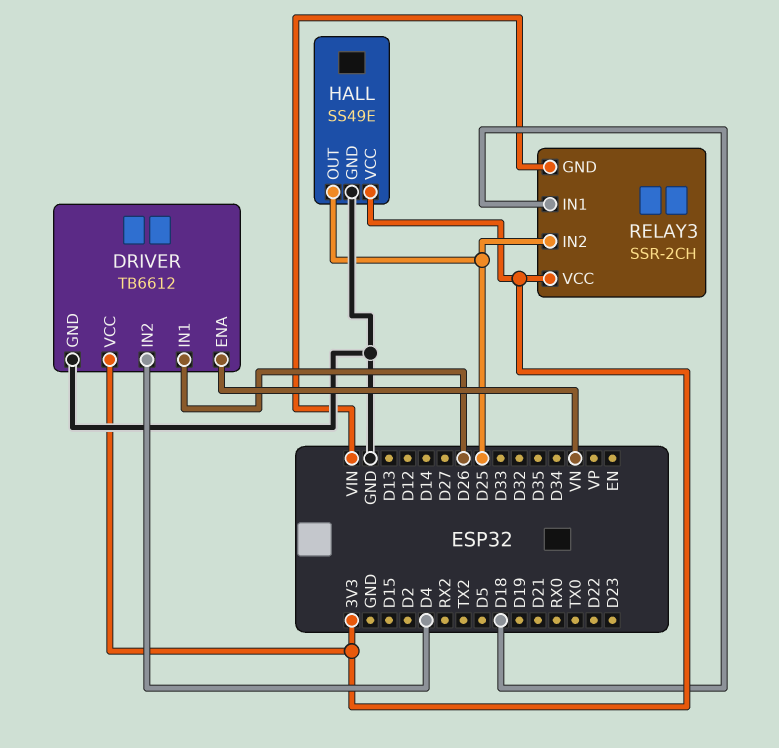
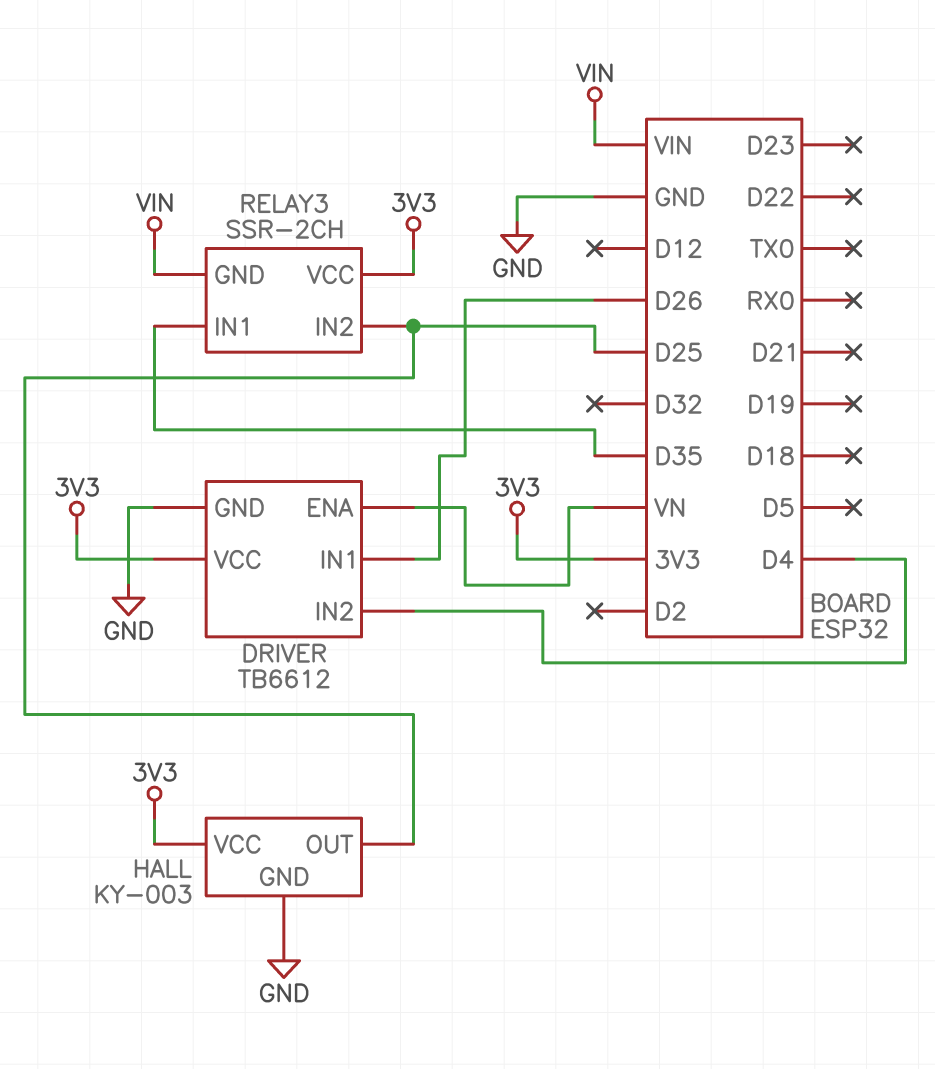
HALL: SS49E -> KY-003
RELAY3 pin IN1: D18 -> D35

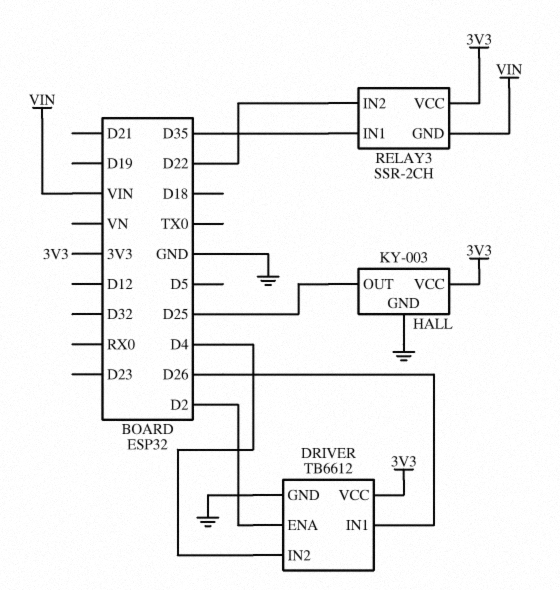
DRIVER pin ENA: VN -> D2
RELAY3 pin IN2: D25 -> D22

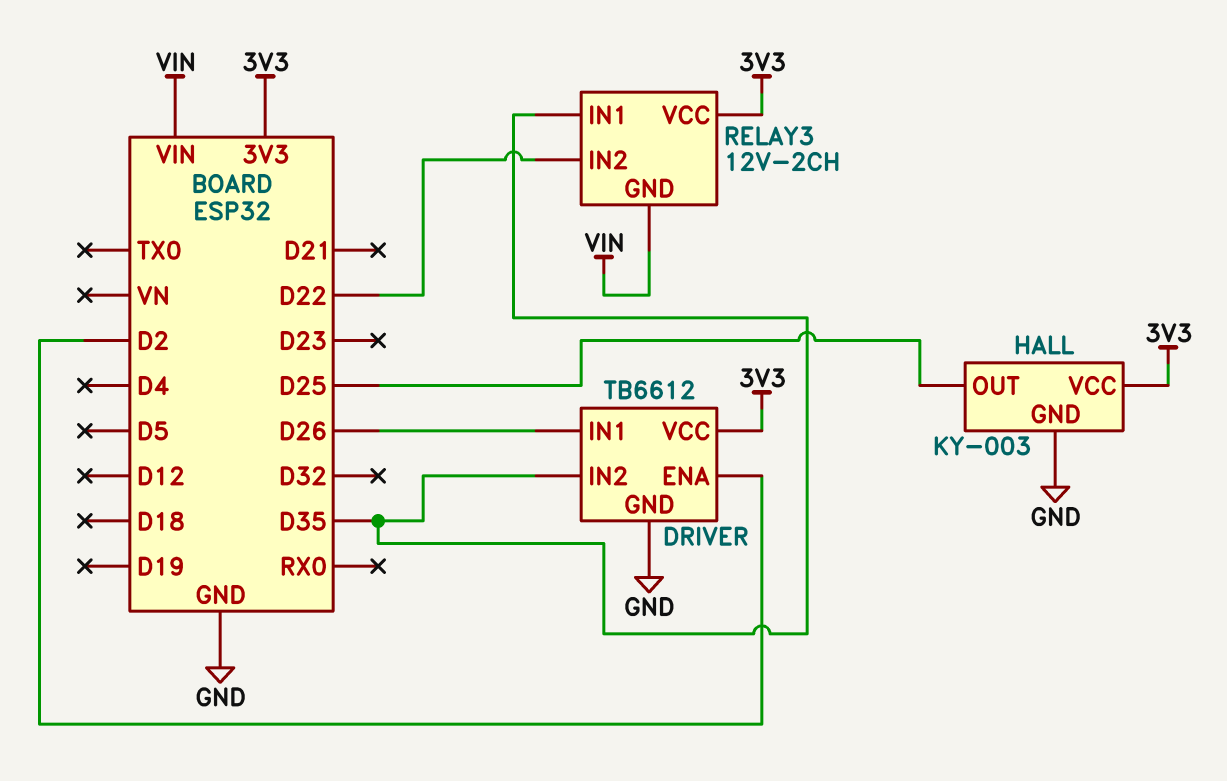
DRIVER pin IN2: D4 -> D35
RELAY3: SSR-2CH -> 12V-2CH

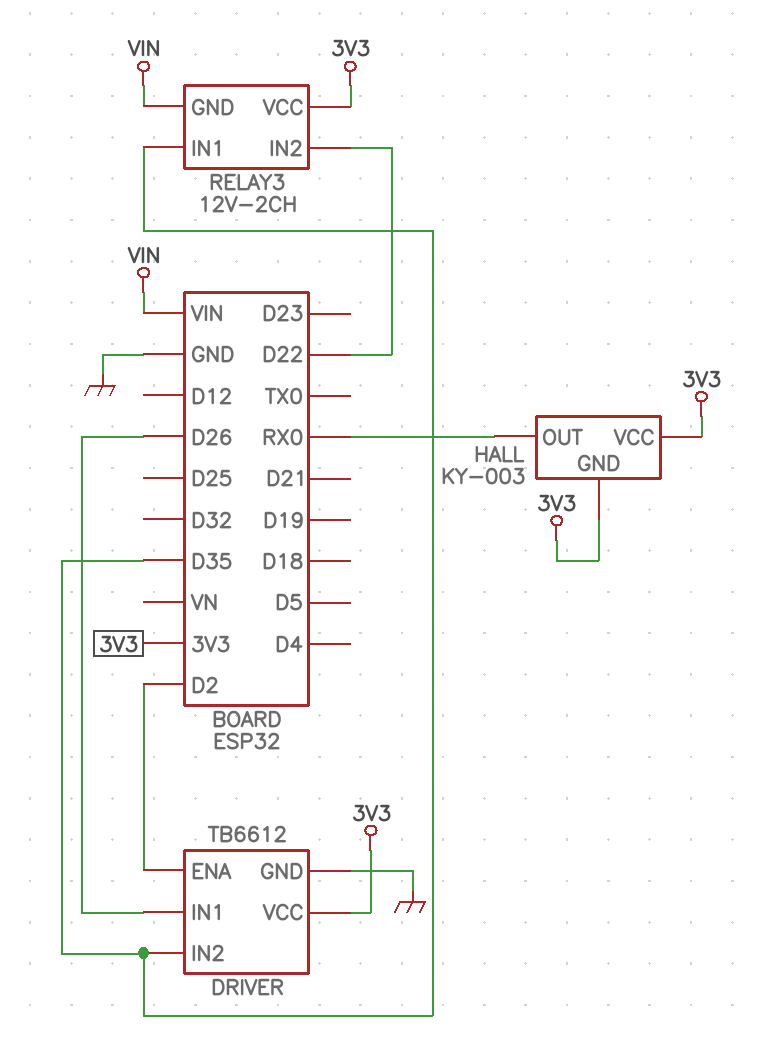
HALL pin GND: GND -> 3V3
HALL pin OUT: D25 -> RX0

